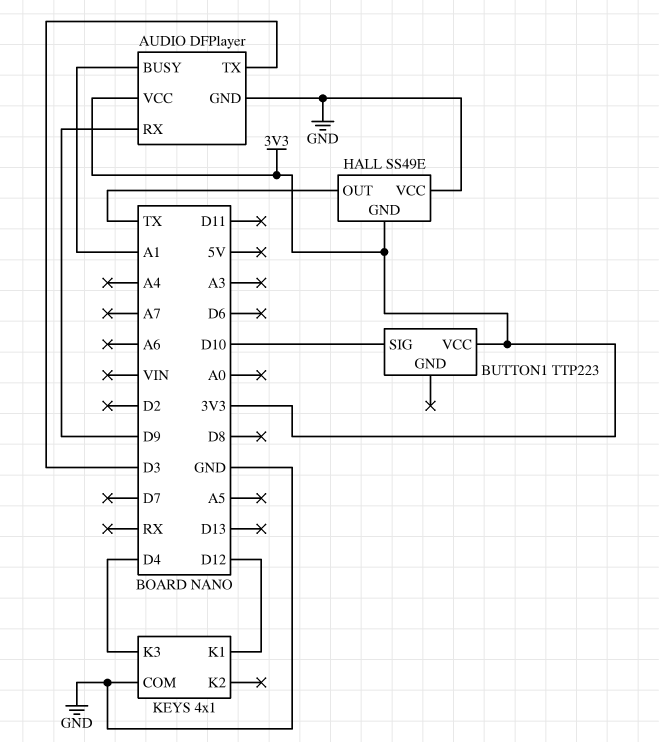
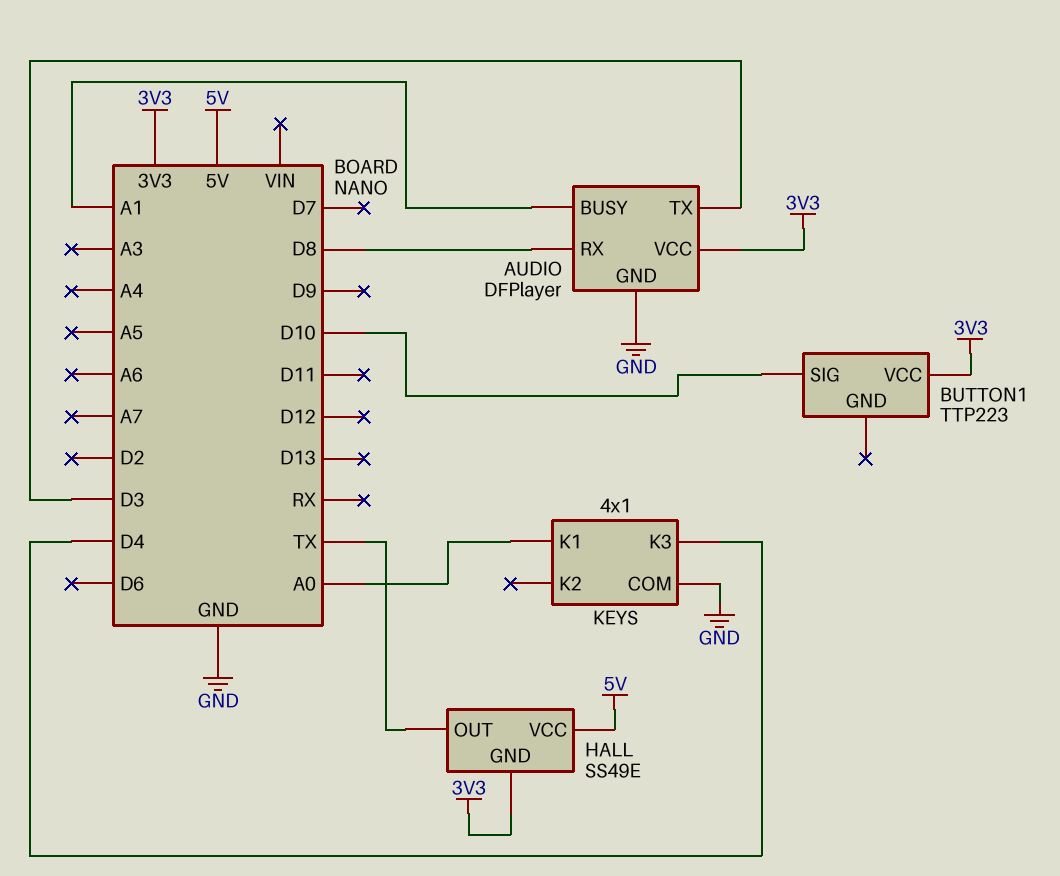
AUDIO pin RX: D9 -> D8
HALL pin VCC: GND -> 5V
KEYS pin K1: D12 -> A0

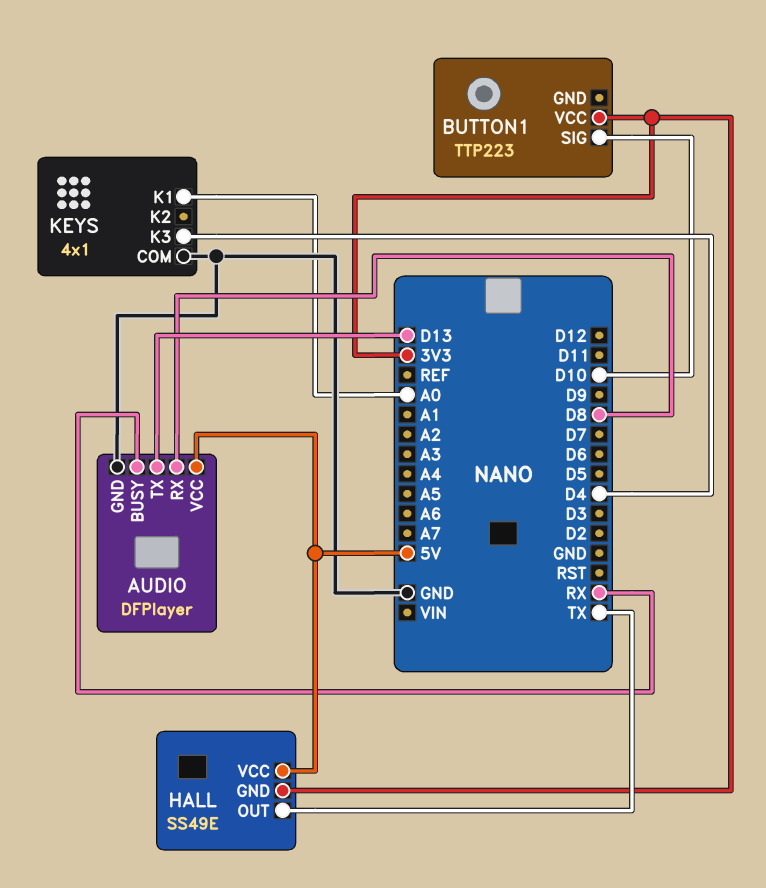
AUDIO pin BUSY: A1 -> RX
AUDIO pin TX: D3 -> D13
AUDIO pin VCC: 3V3 -> 5V

